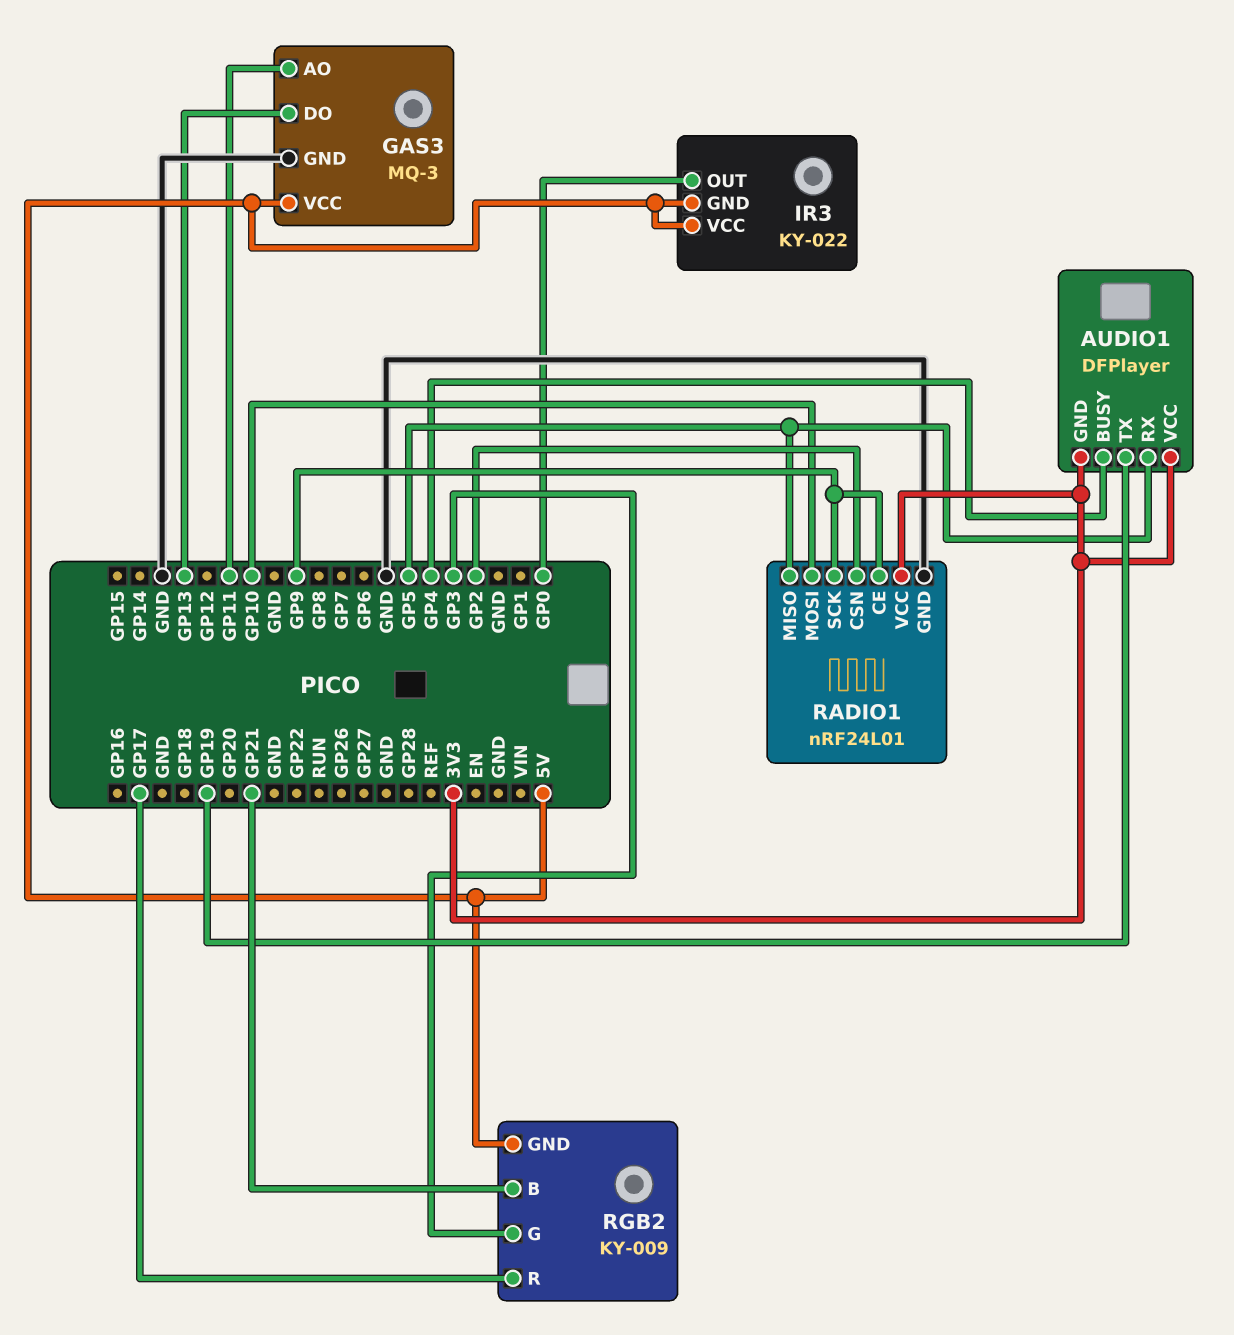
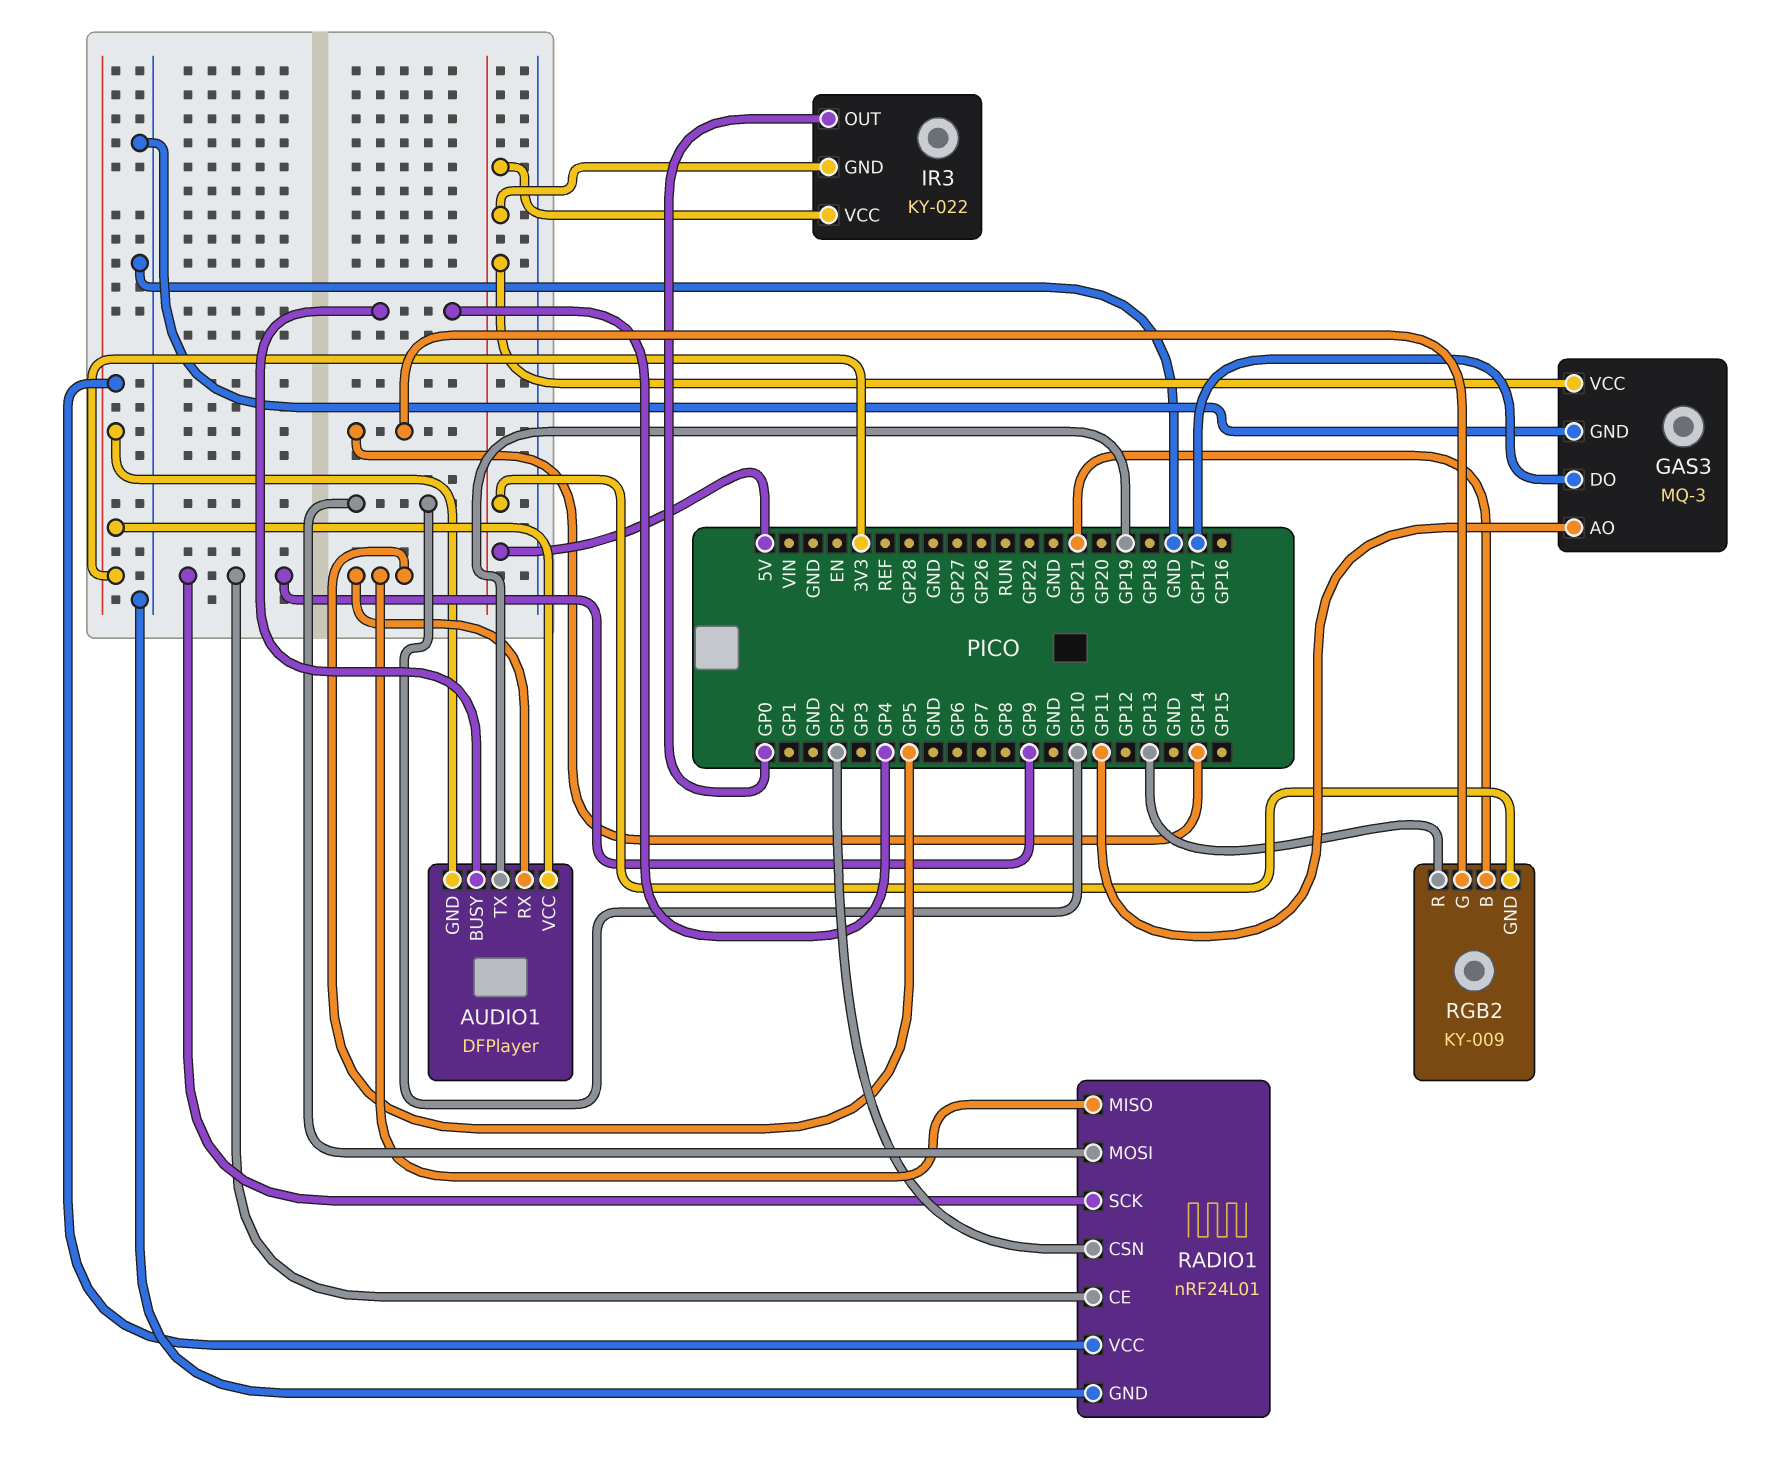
GAS3 pin DO: GP13 -> GP17
RGB2 pin G: GP3 -> GP14
RGB2 pin R: GP17 -> GP13

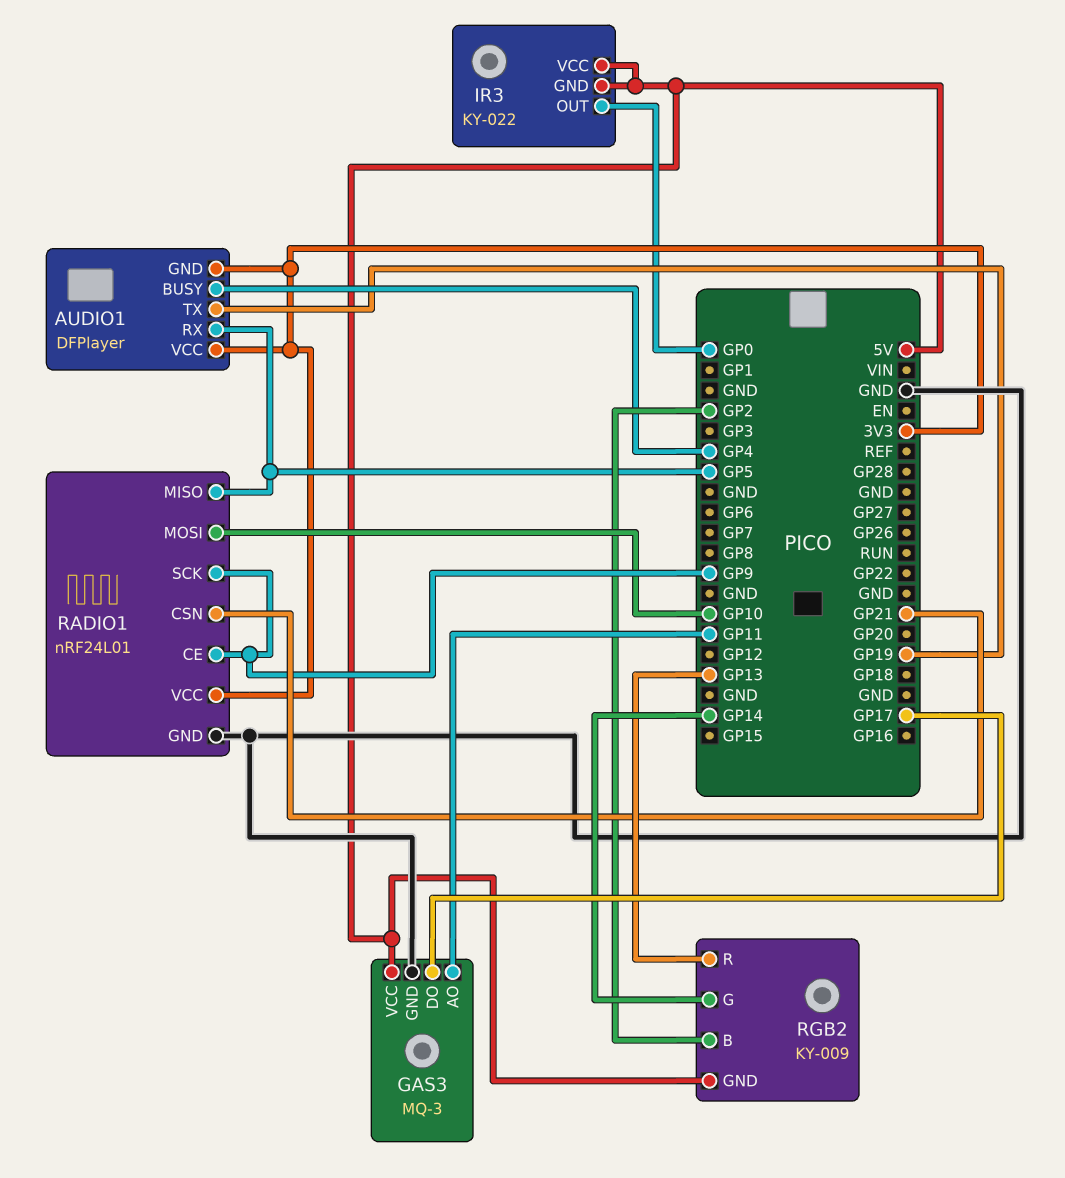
RADIO1 pin CSN: GP2 -> GP21
RGB2 pin B: GP21 -> GP2

